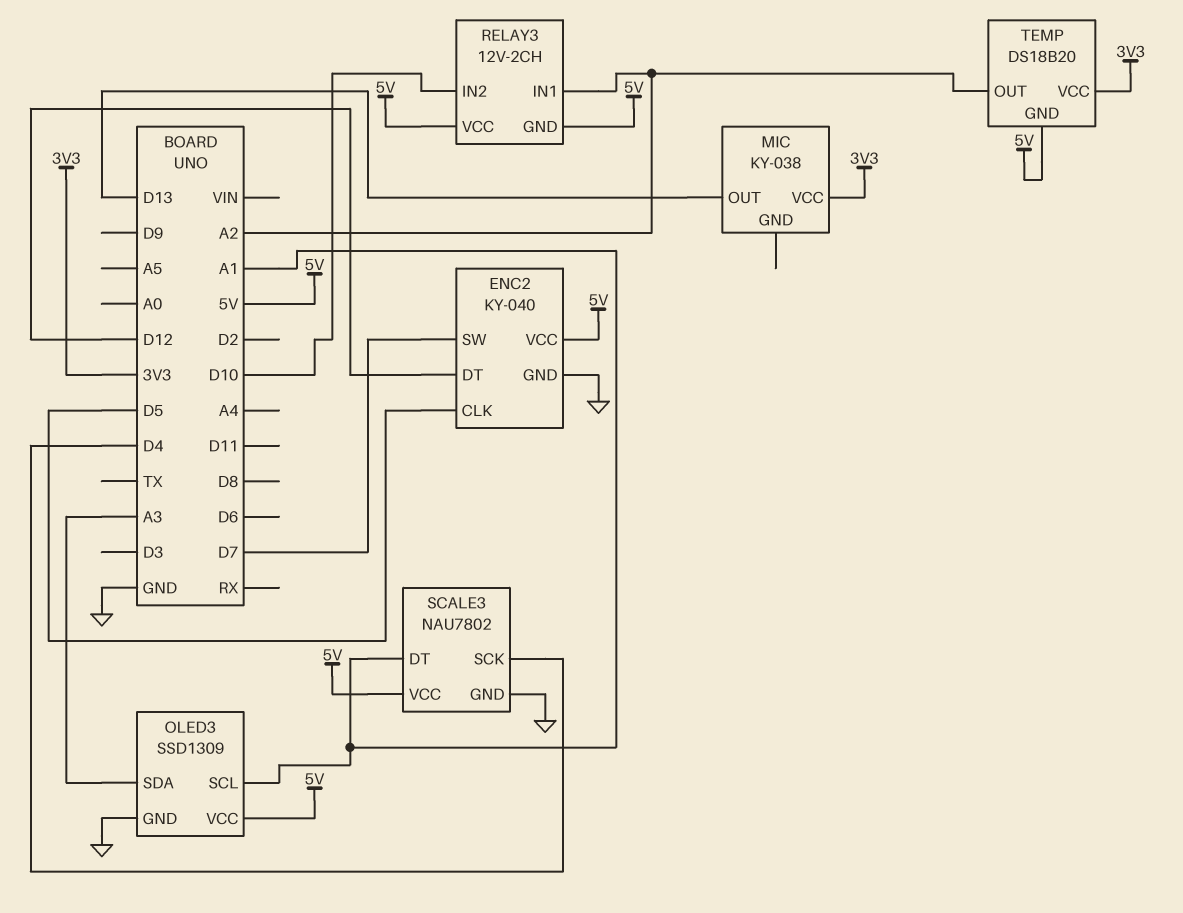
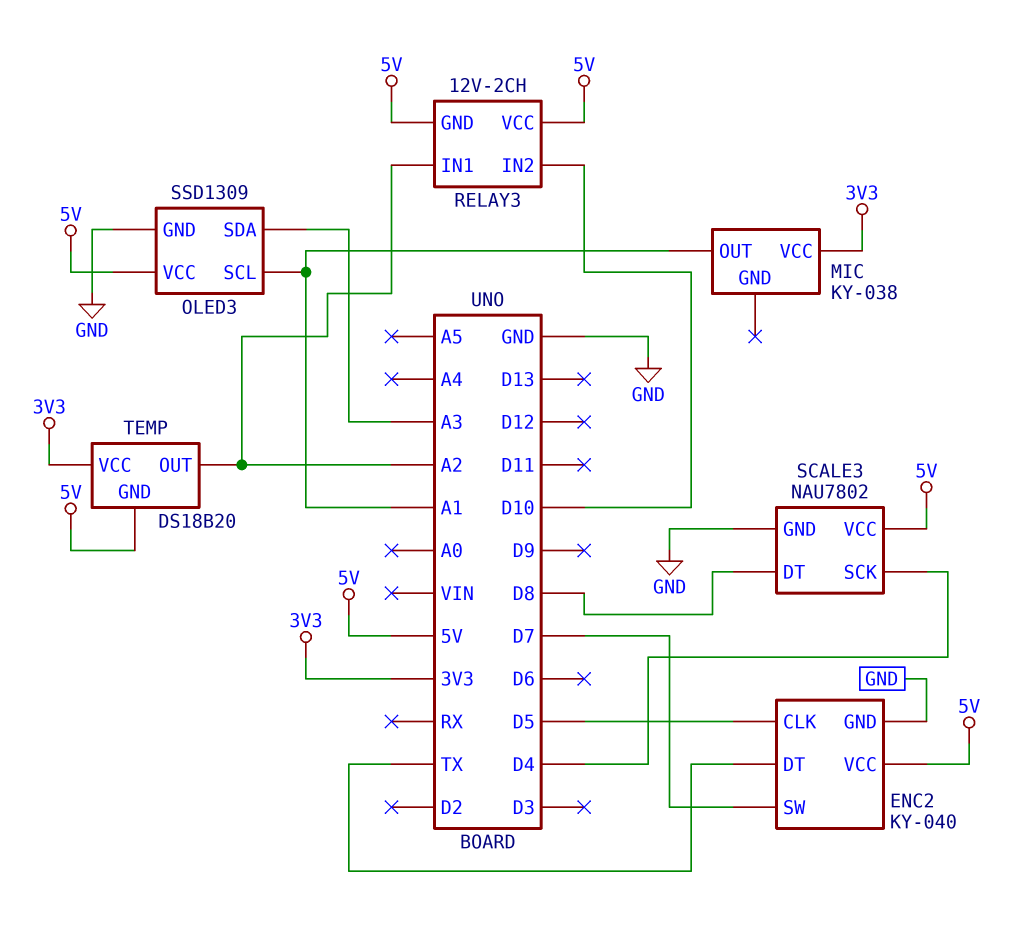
ENC2 pin DT: D12 -> TX
MIC pin OUT: D13 -> A1
SCALE3 pin DT: A1 -> D8

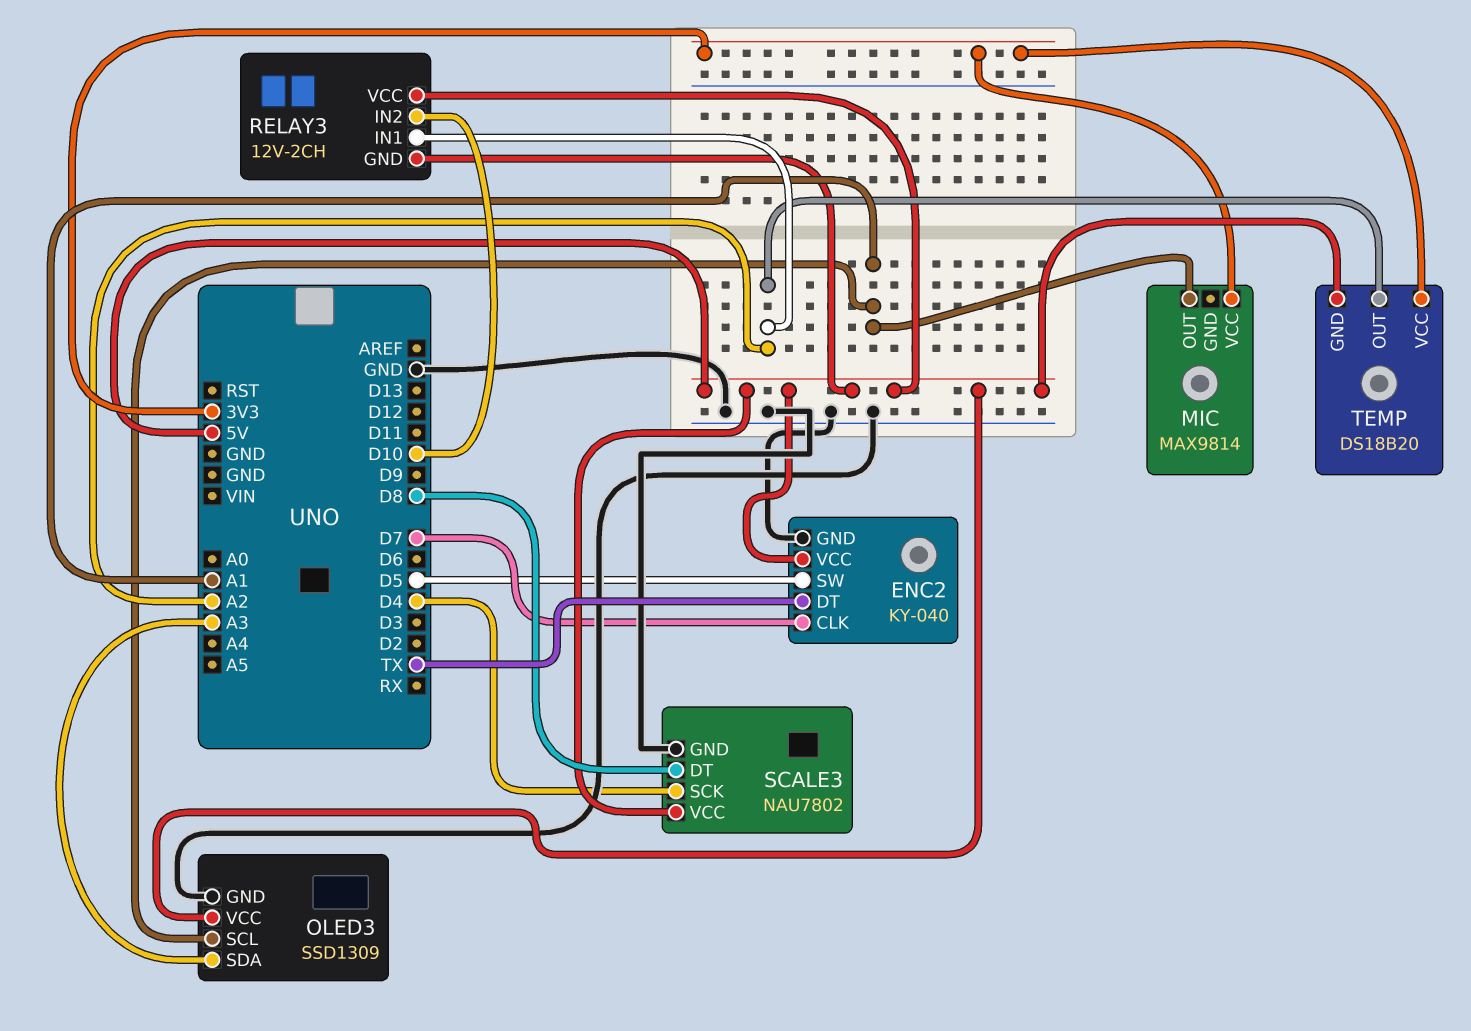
ENC2 pin CLK: D5 -> D7
ENC2 pin SW: D7 -> D5
MIC: KY-038 -> MAX9814

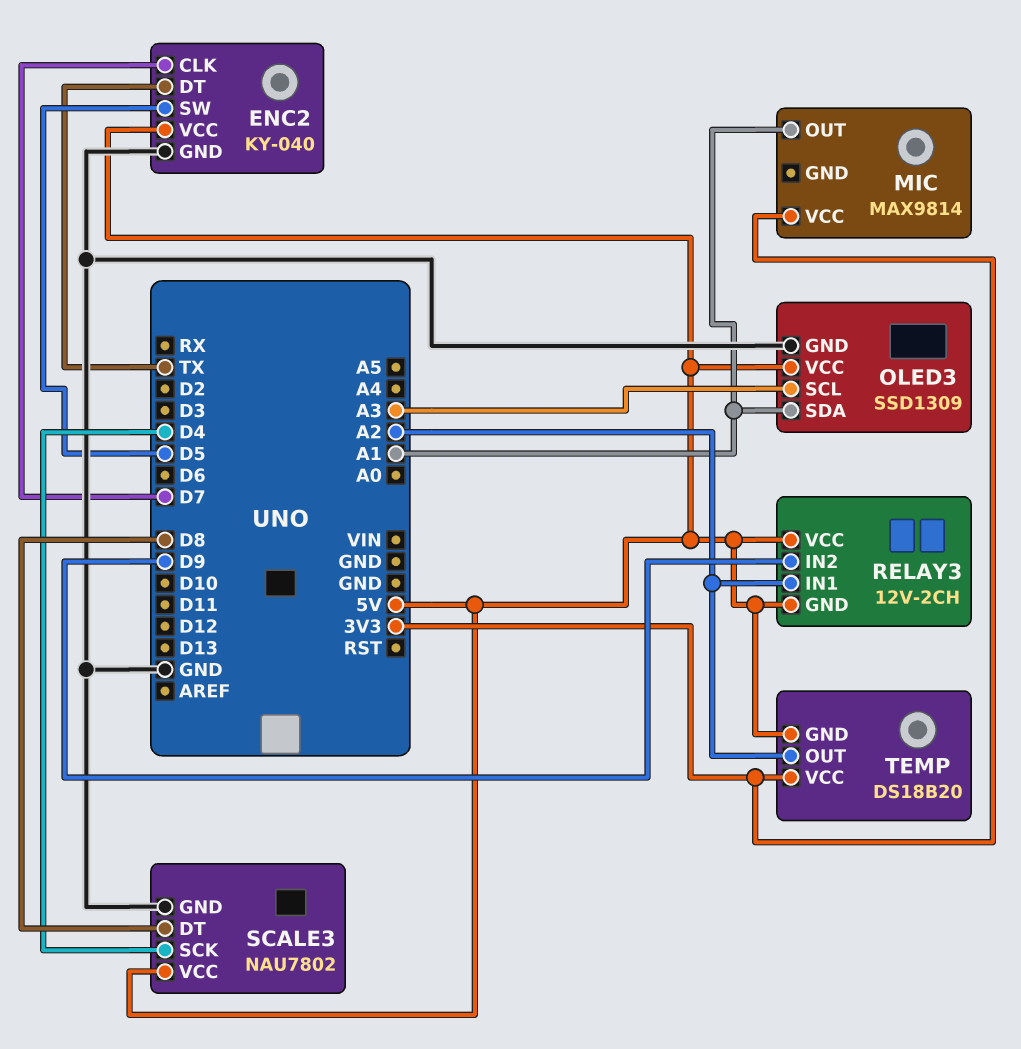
OLED3 pin SCL: A1 -> A3
OLED3 pin SDA: A3 -> A1
RELAY3 pin IN2: D10 -> D9

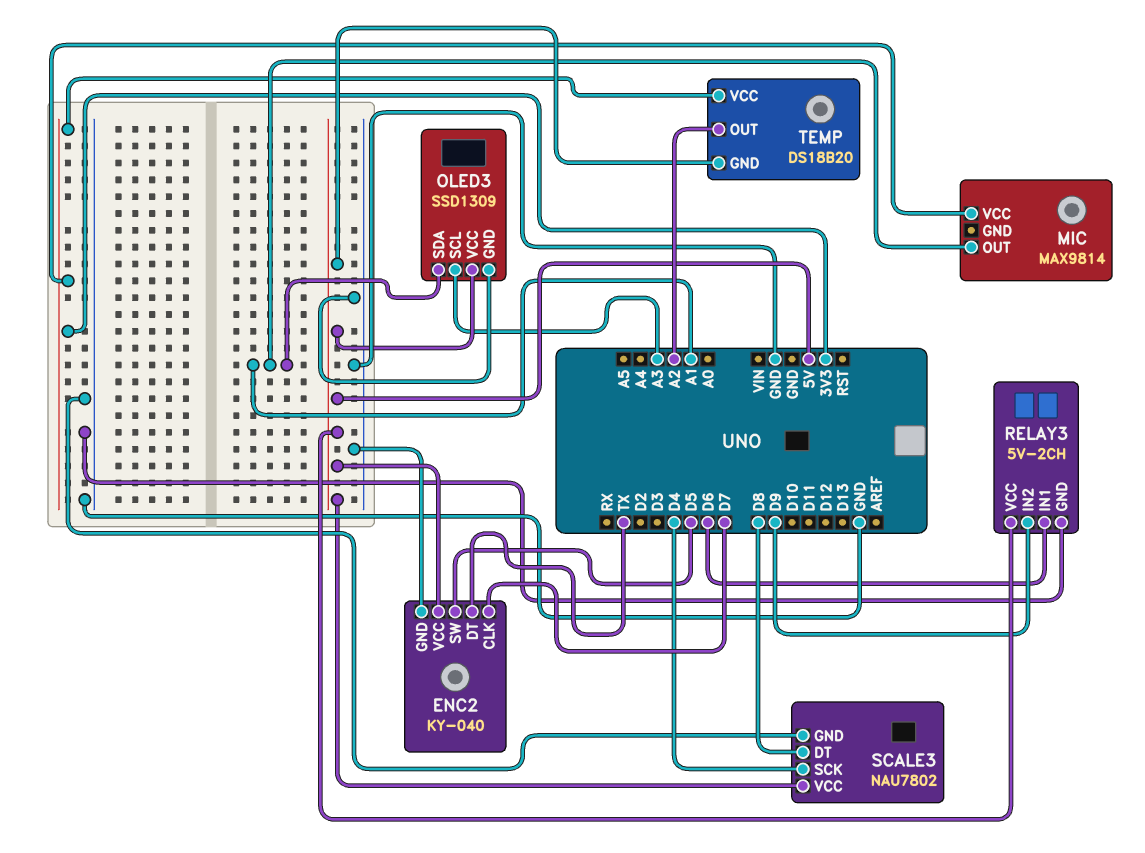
RELAY3: 12V-2CH -> 5V-2CH
RELAY3 pin GND: 5V -> GND
RELAY3 pin IN1: A2 -> D6

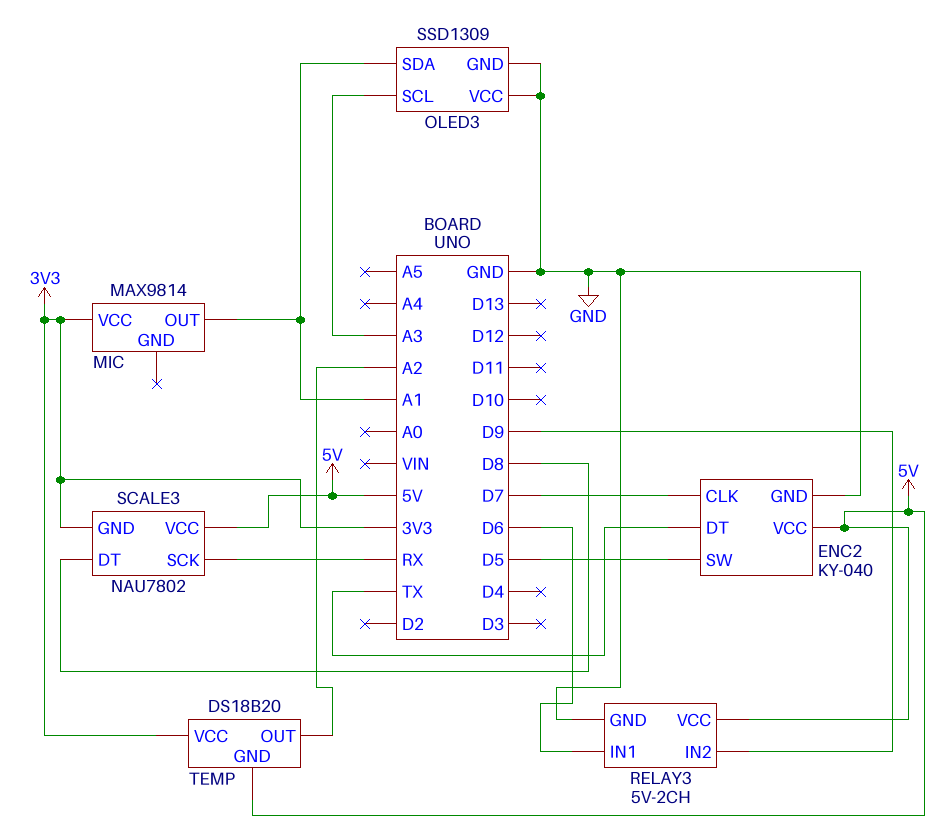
OLED3 pin VCC: 5V -> GND
SCALE3 pin GND: GND -> 3V3
SCALE3 pin SCK: D4 -> RX

